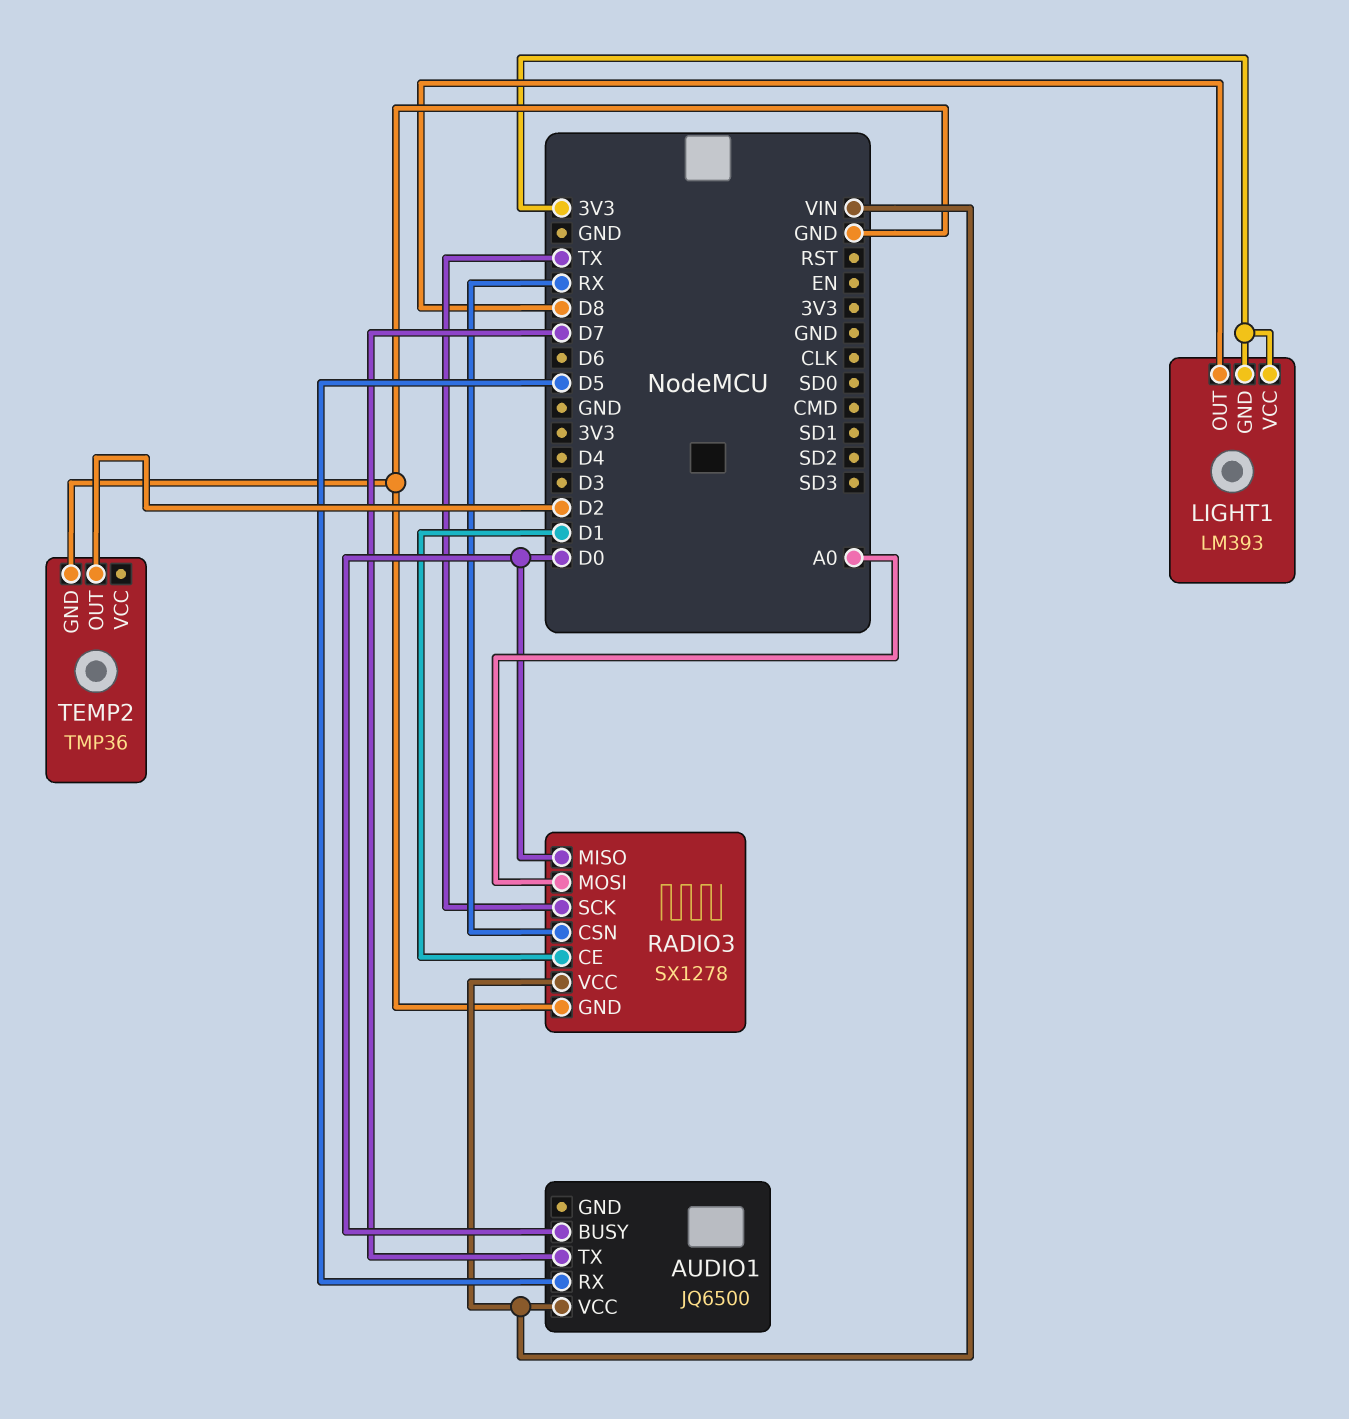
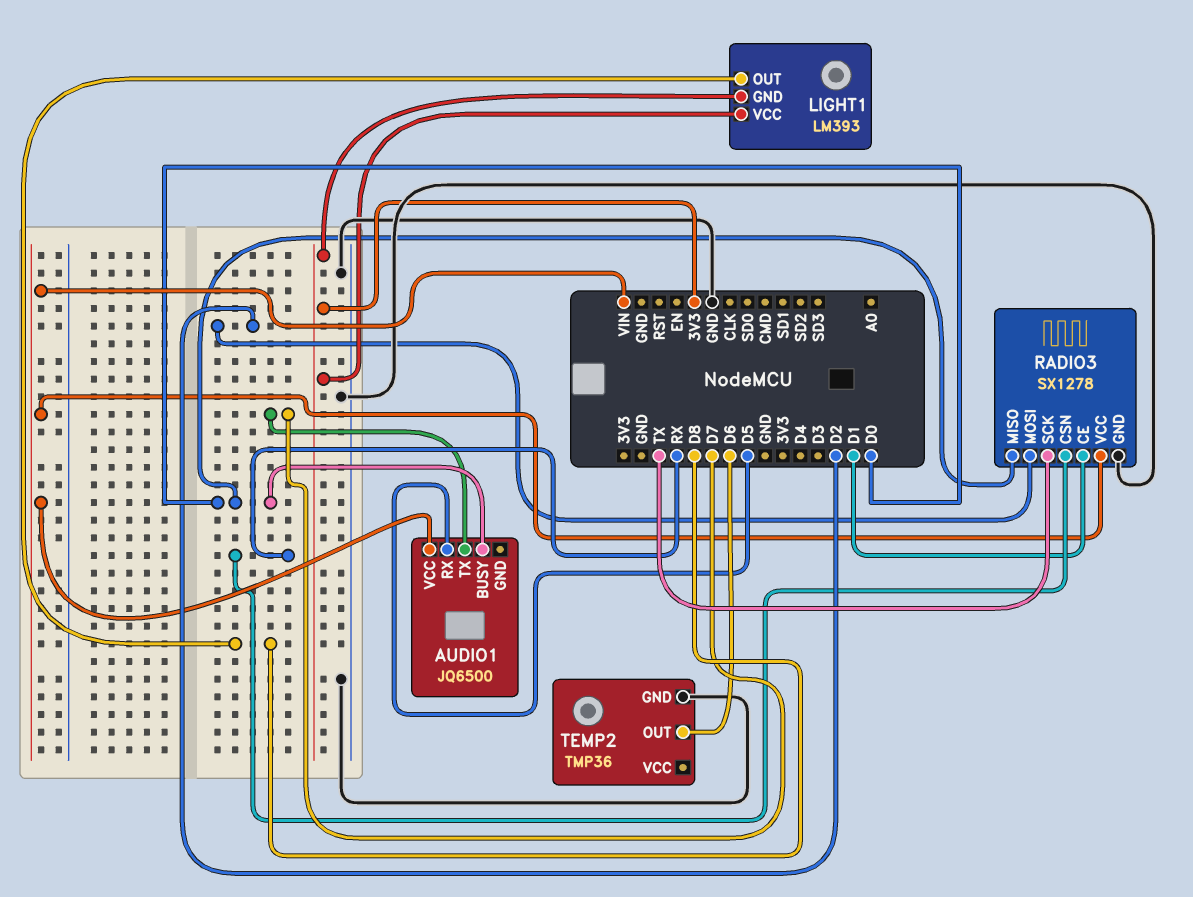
RADIO3 pin MOSI: A0 -> D2
TEMP2 pin OUT: D2 -> D6

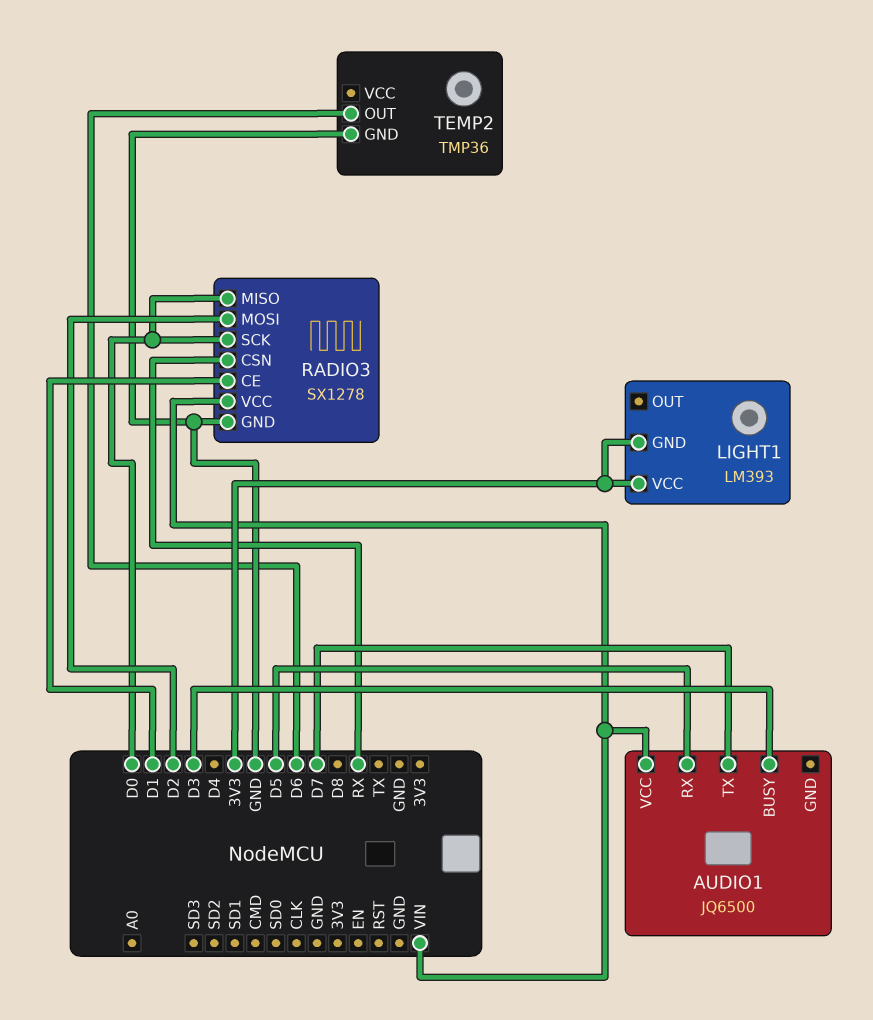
AUDIO1 pin BUSY: D0 -> D3
LIGHT1 pin OUT: D8 -> none
RADIO3 pin SCK: TX -> D0

